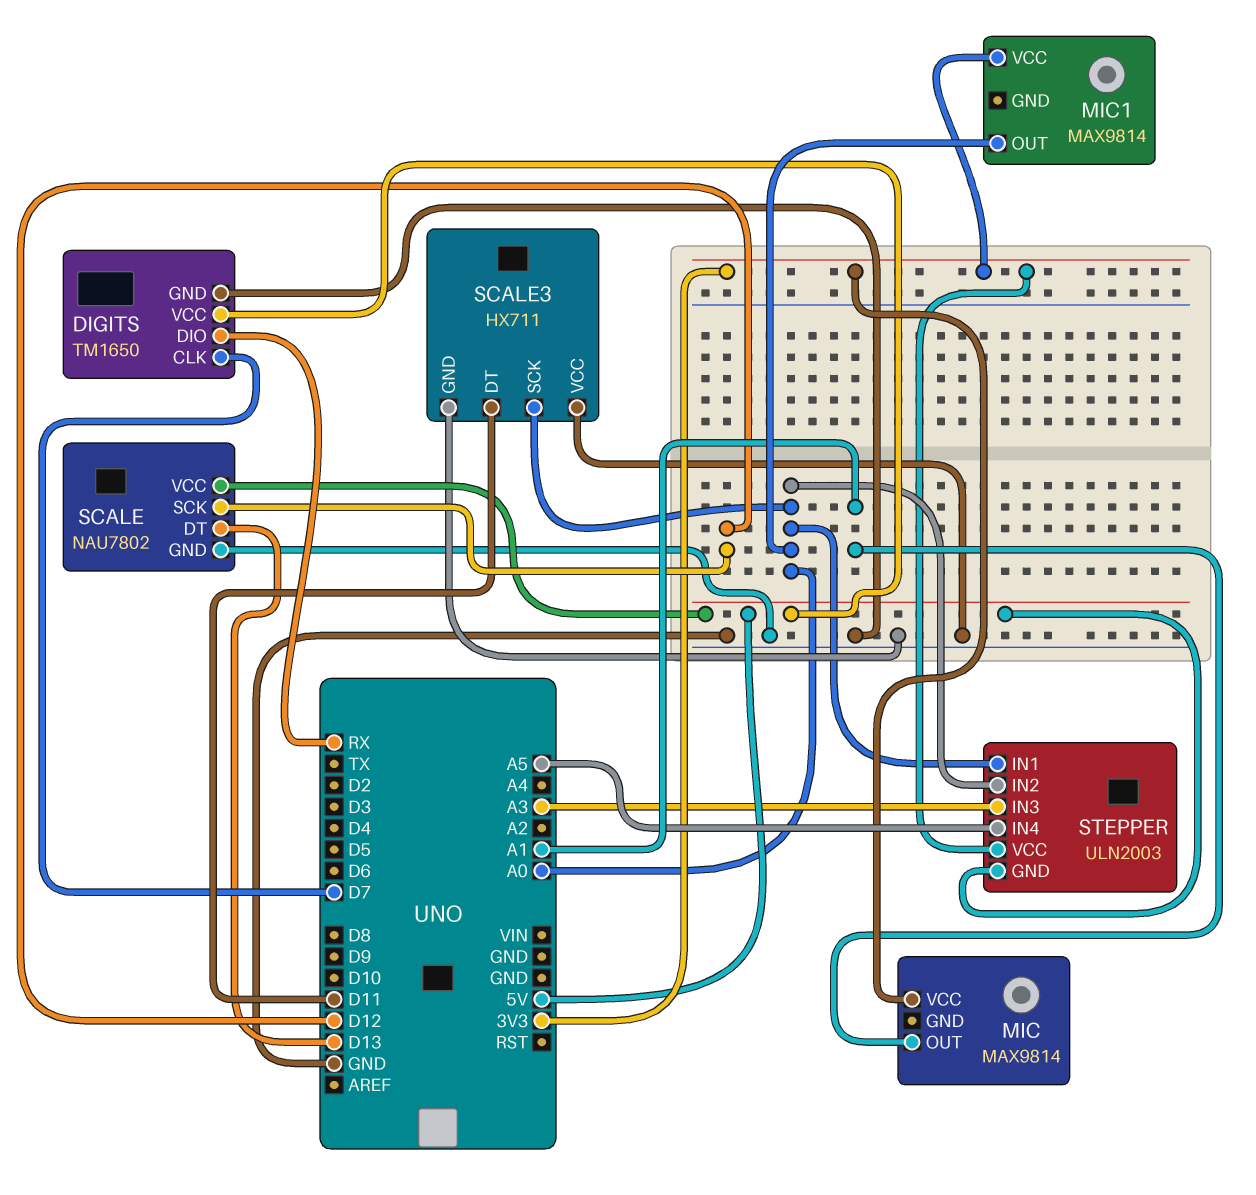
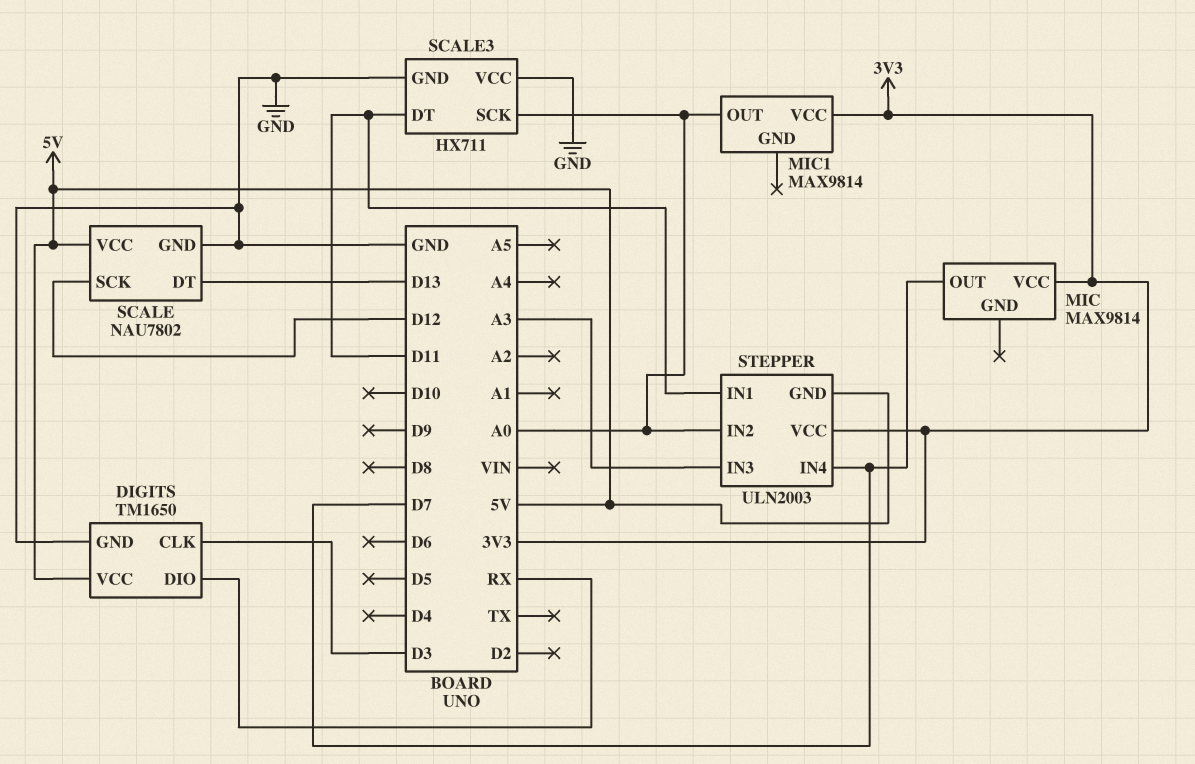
DIGITS pin CLK: D7 -> D3
MIC pin OUT: A1 -> D7
STEPPER pin IN1: A0 -> D11
STEPPER pin IN4: A5 -> D7

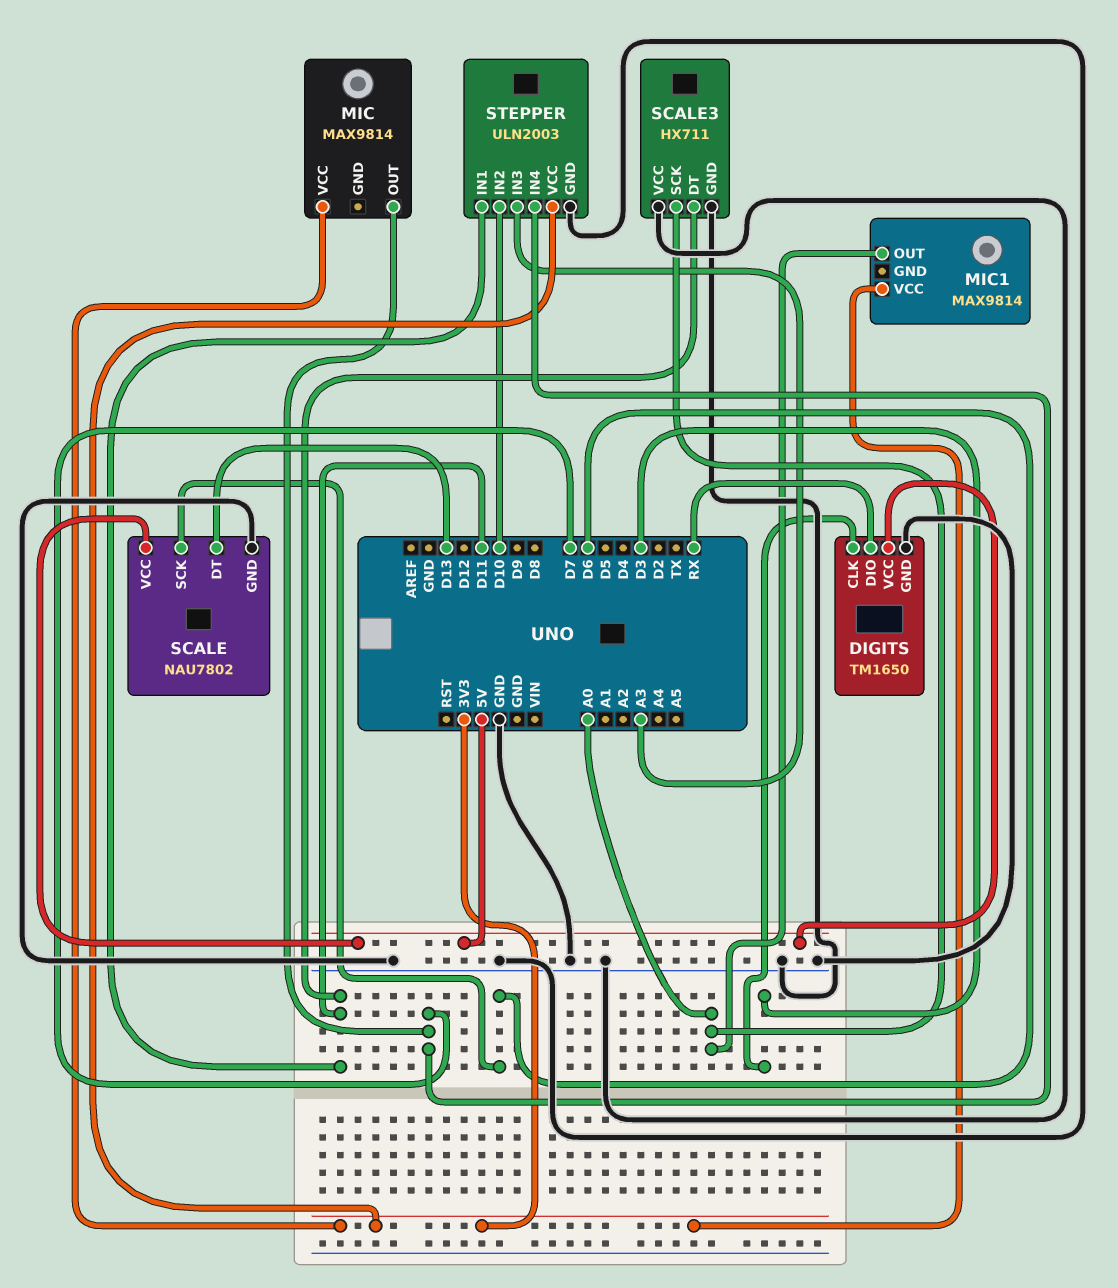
SCALE pin SCK: D12 -> D6
STEPPER pin GND: 5V -> GND
STEPPER pin IN2: A0 -> D10

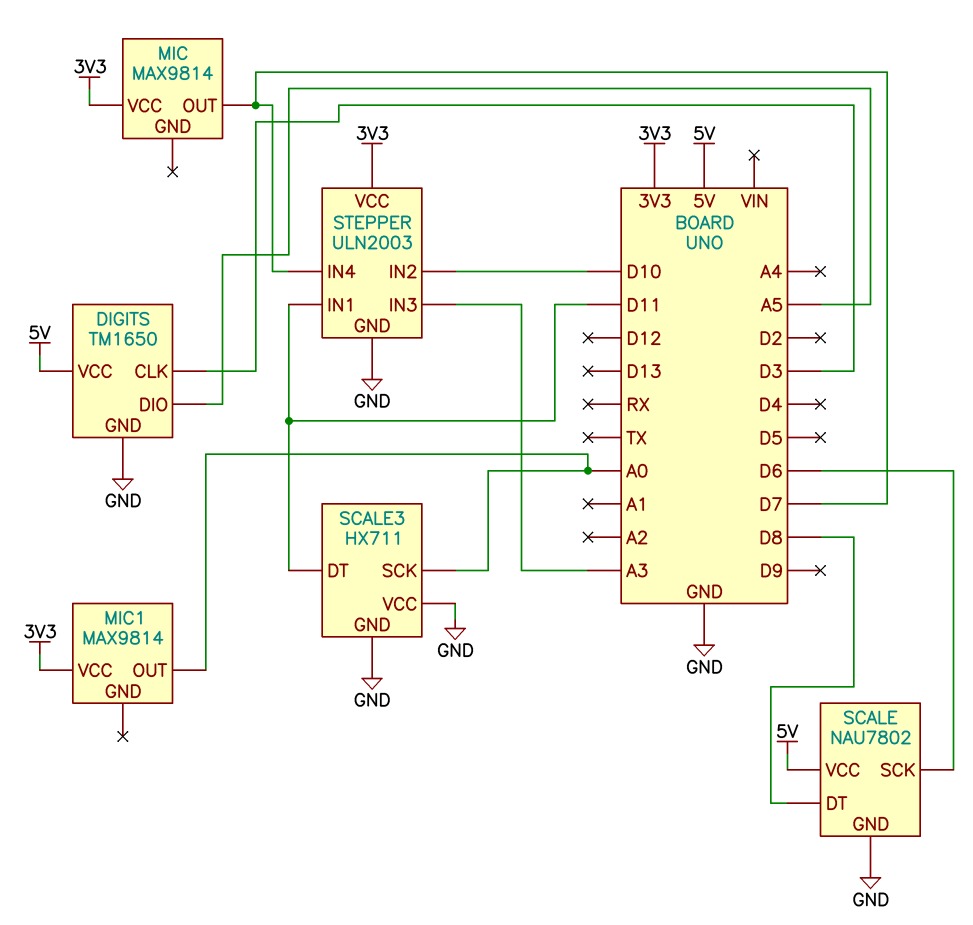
DIGITS pin DIO: RX -> A5
SCALE pin DT: D13 -> D8

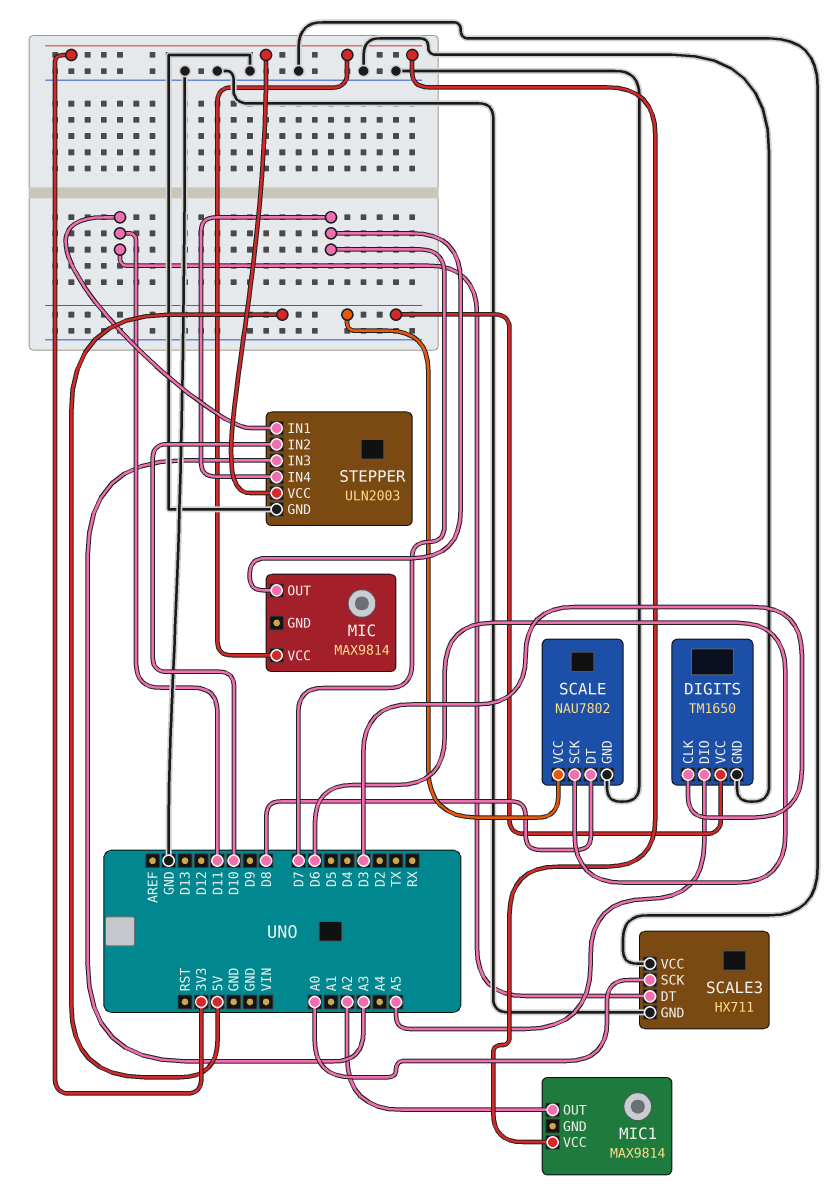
MIC1 pin OUT: A0 -> A2

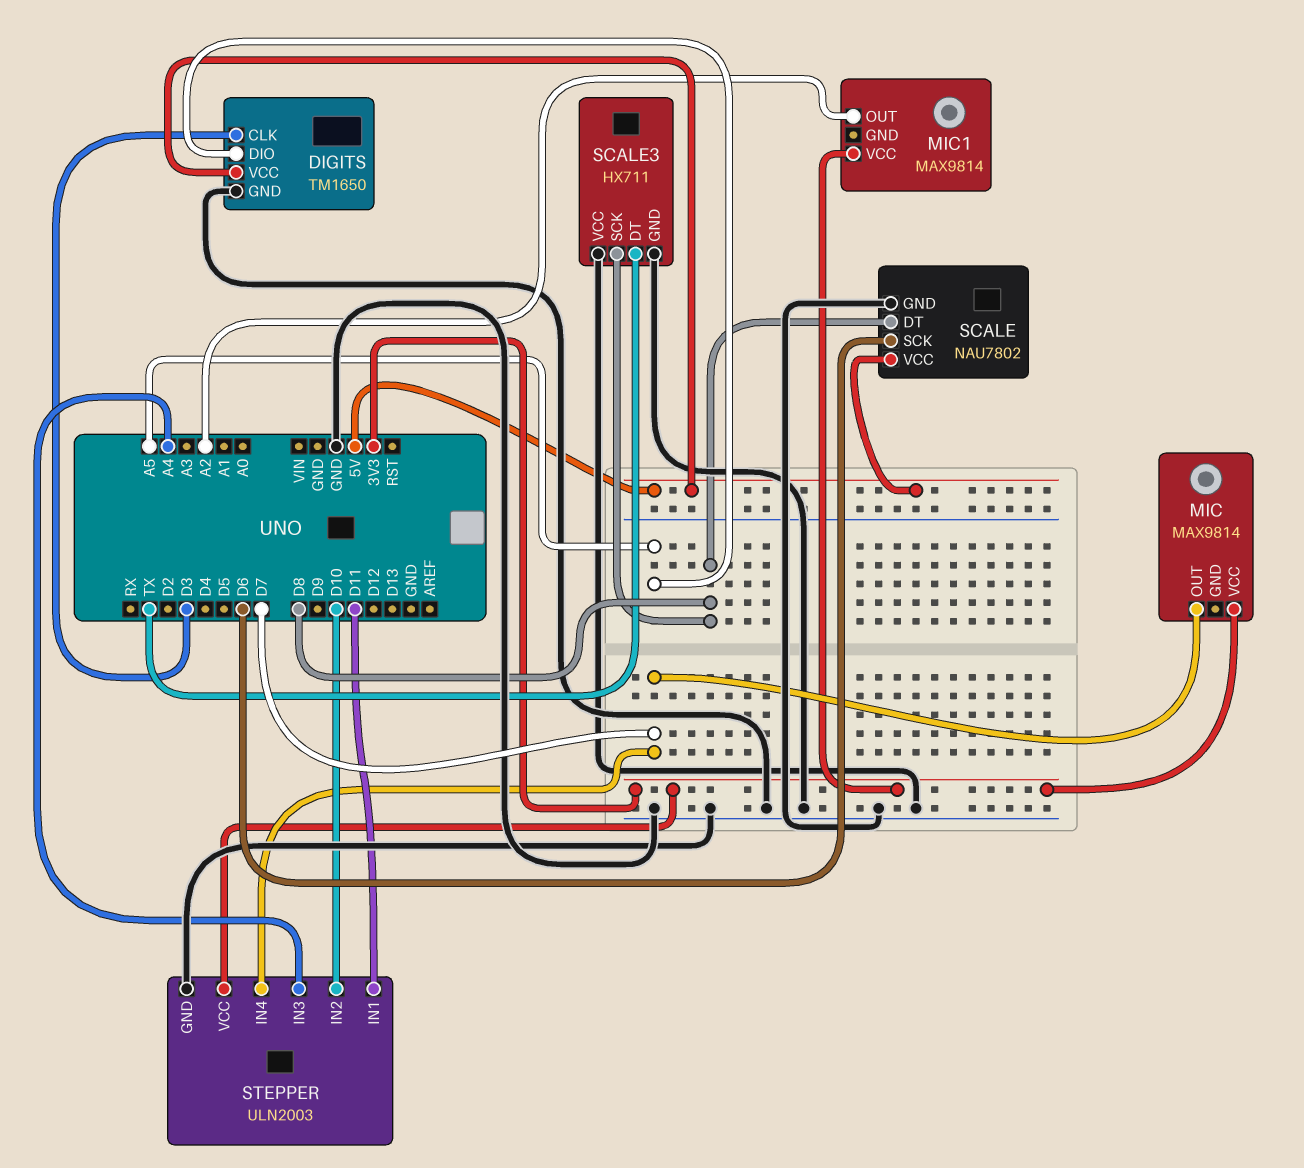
SCALE3 pin DT: D11 -> TX
SCALE3 pin SCK: A0 -> D8
STEPPER pin IN3: A3 -> A4

